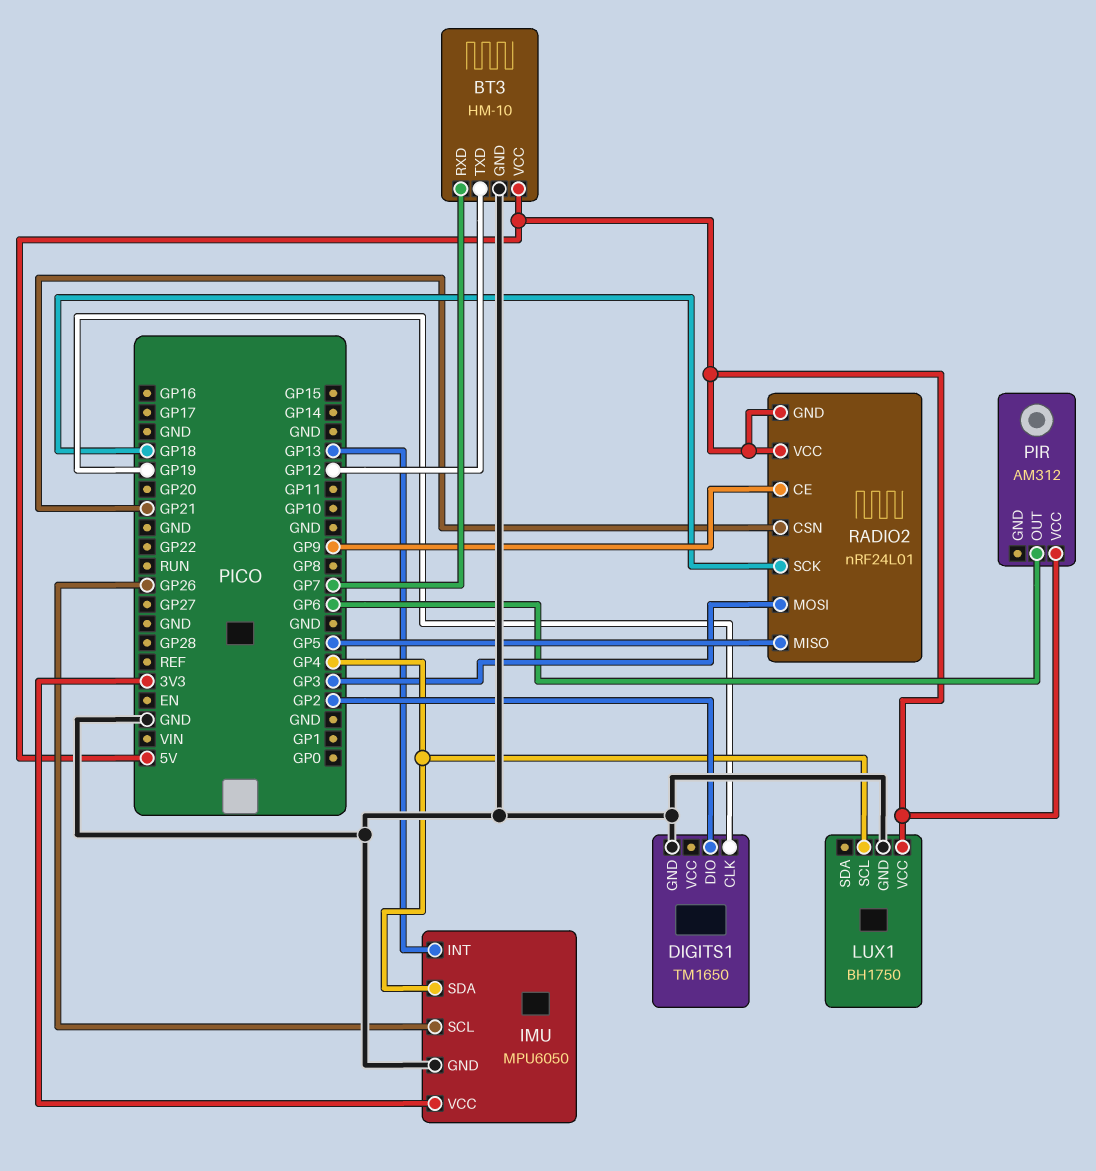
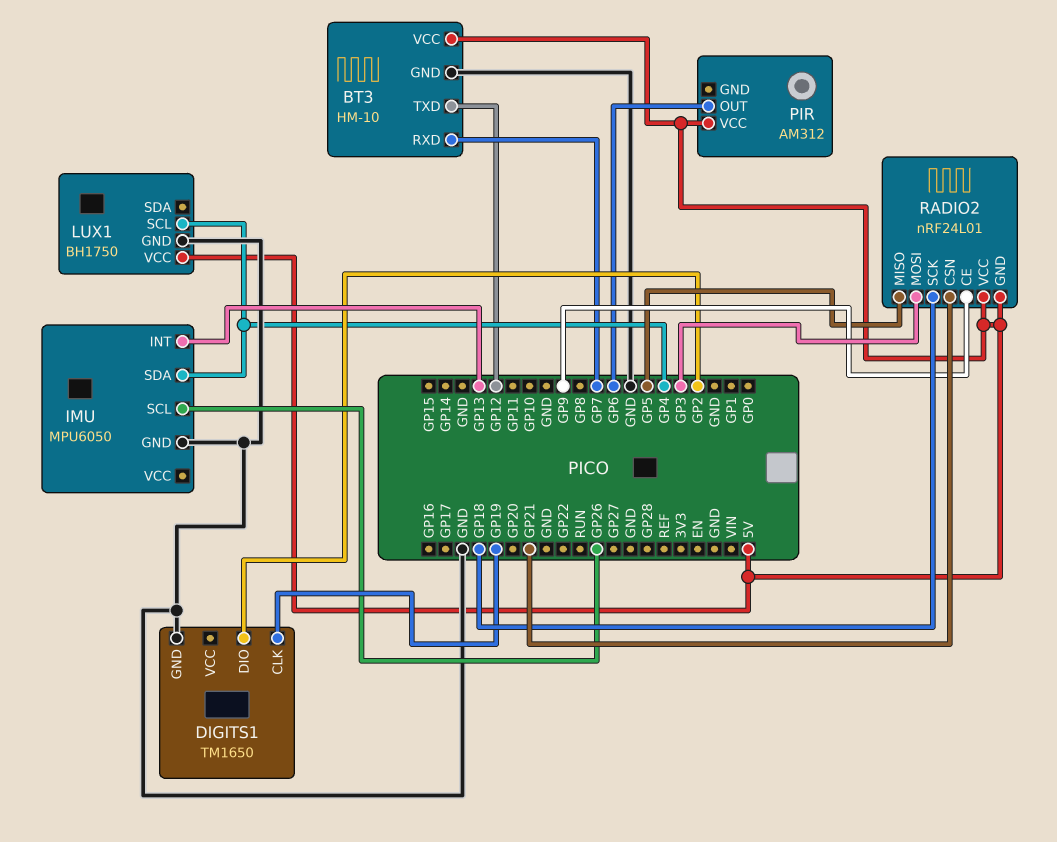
IMU pin VCC: 3V3 -> none

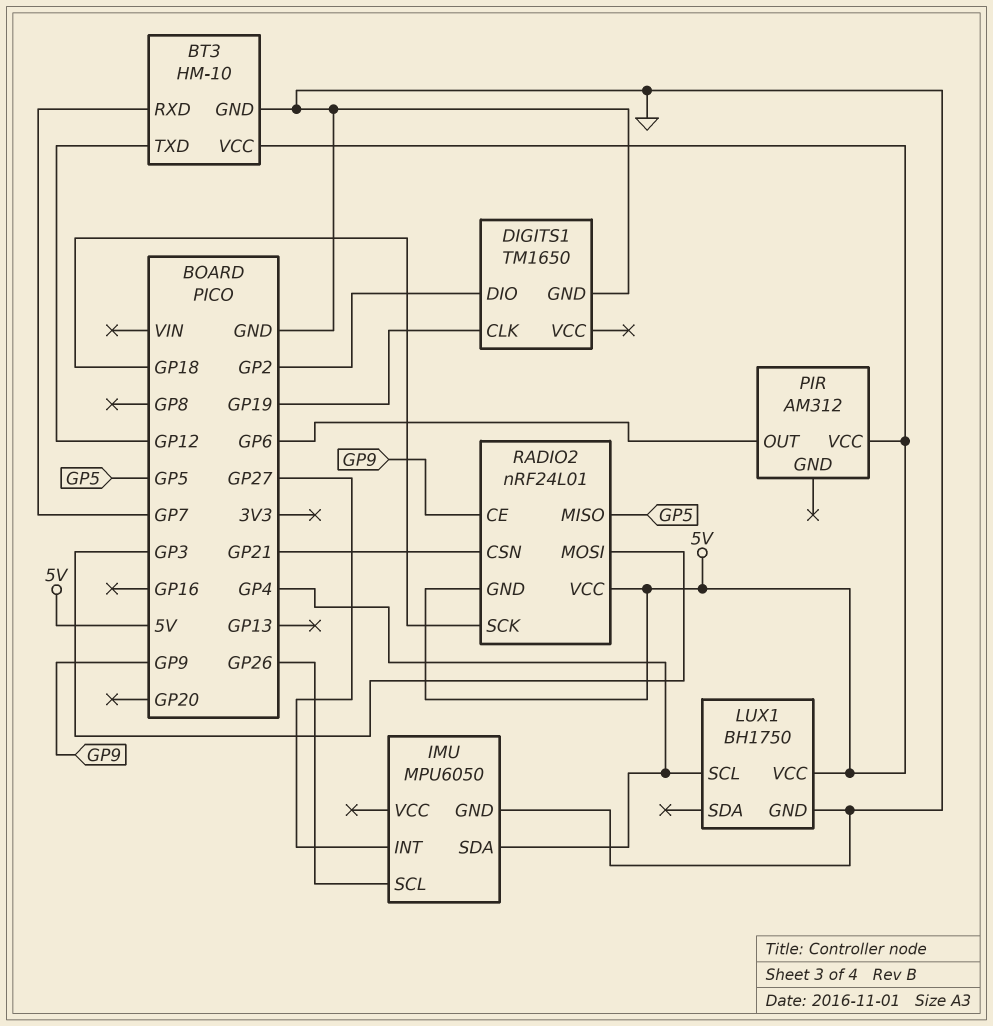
IMU pin INT: GP13 -> GP27

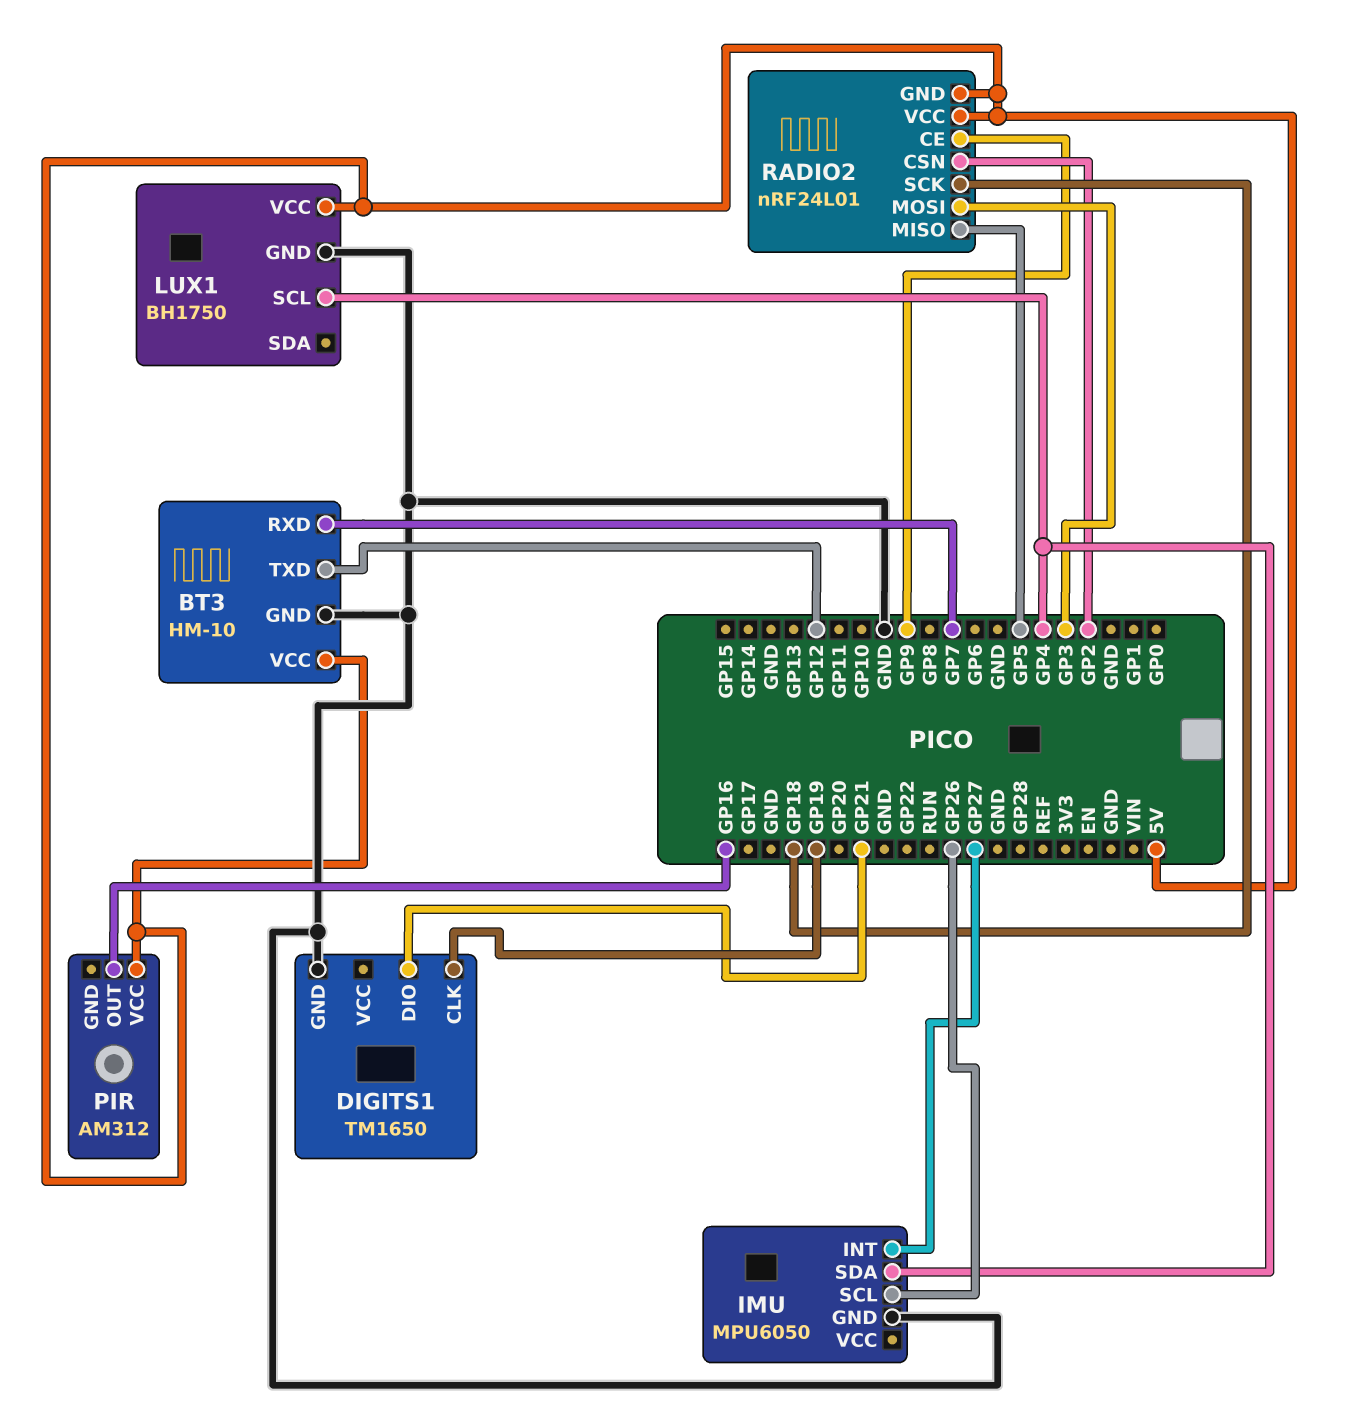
DIGITS1 pin DIO: GP2 -> GP21
PIR pin OUT: GP6 -> GP16
RADIO2 pin CSN: GP21 -> GP2

